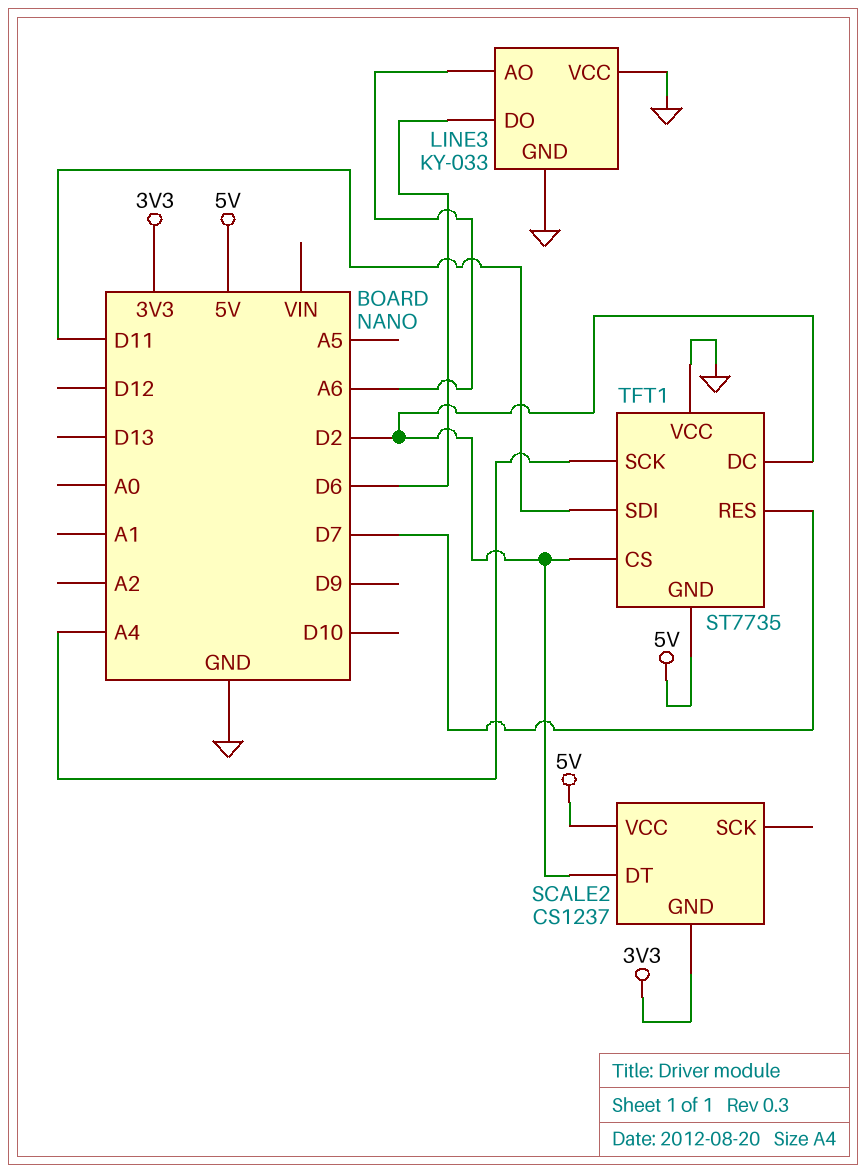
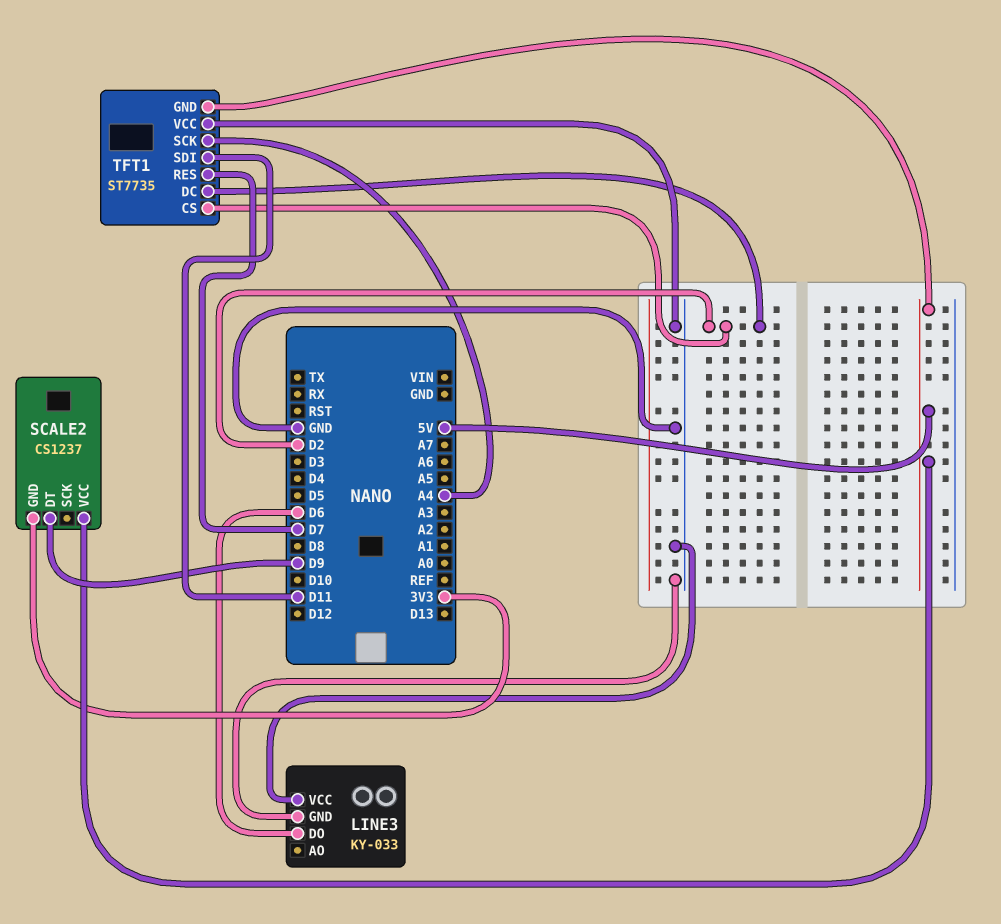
LINE3 pin AO: A6 -> none
SCALE2 pin DT: D2 -> D9

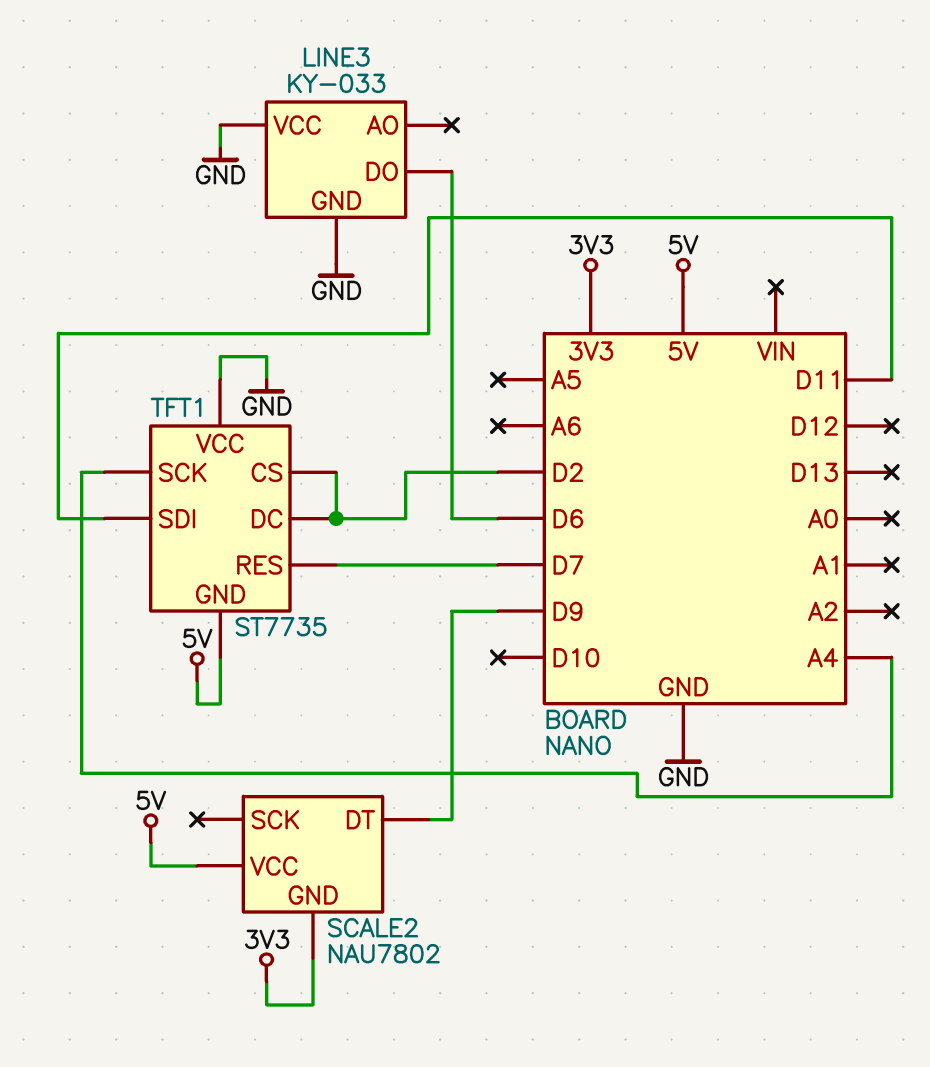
SCALE2: CS1237 -> NAU7802

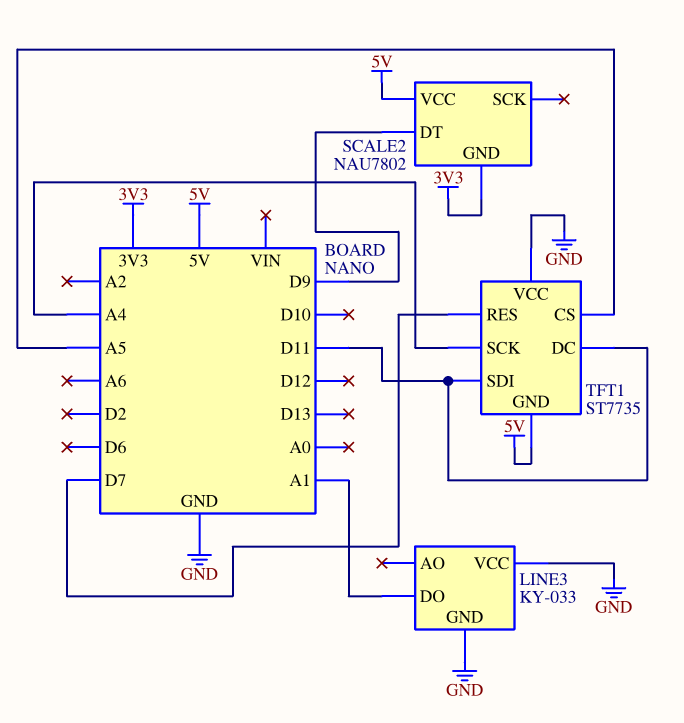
LINE3 pin DO: D6 -> A1
TFT1 pin CS: D2 -> A5
TFT1 pin DC: D2 -> D11

